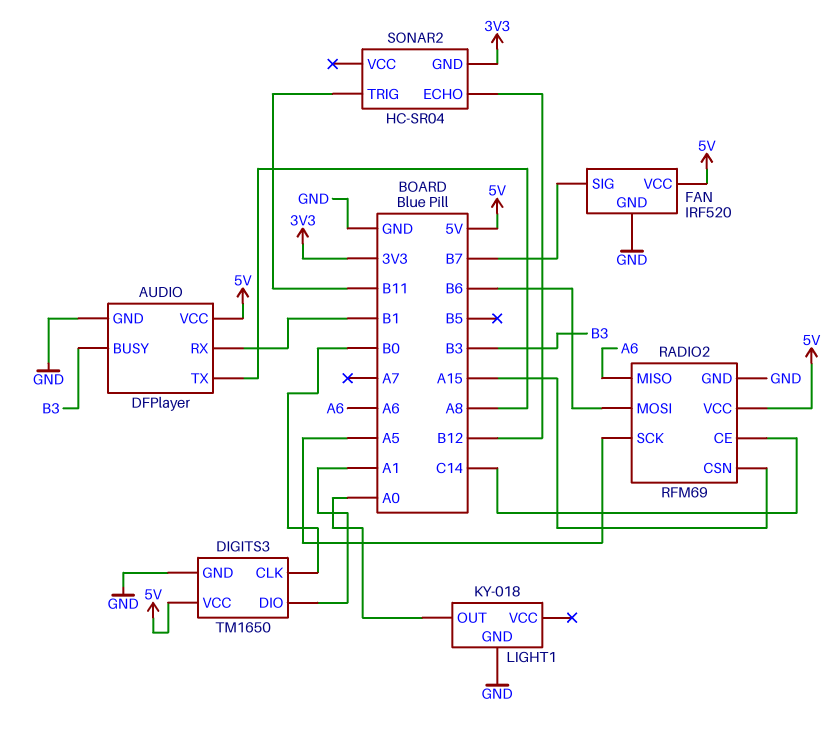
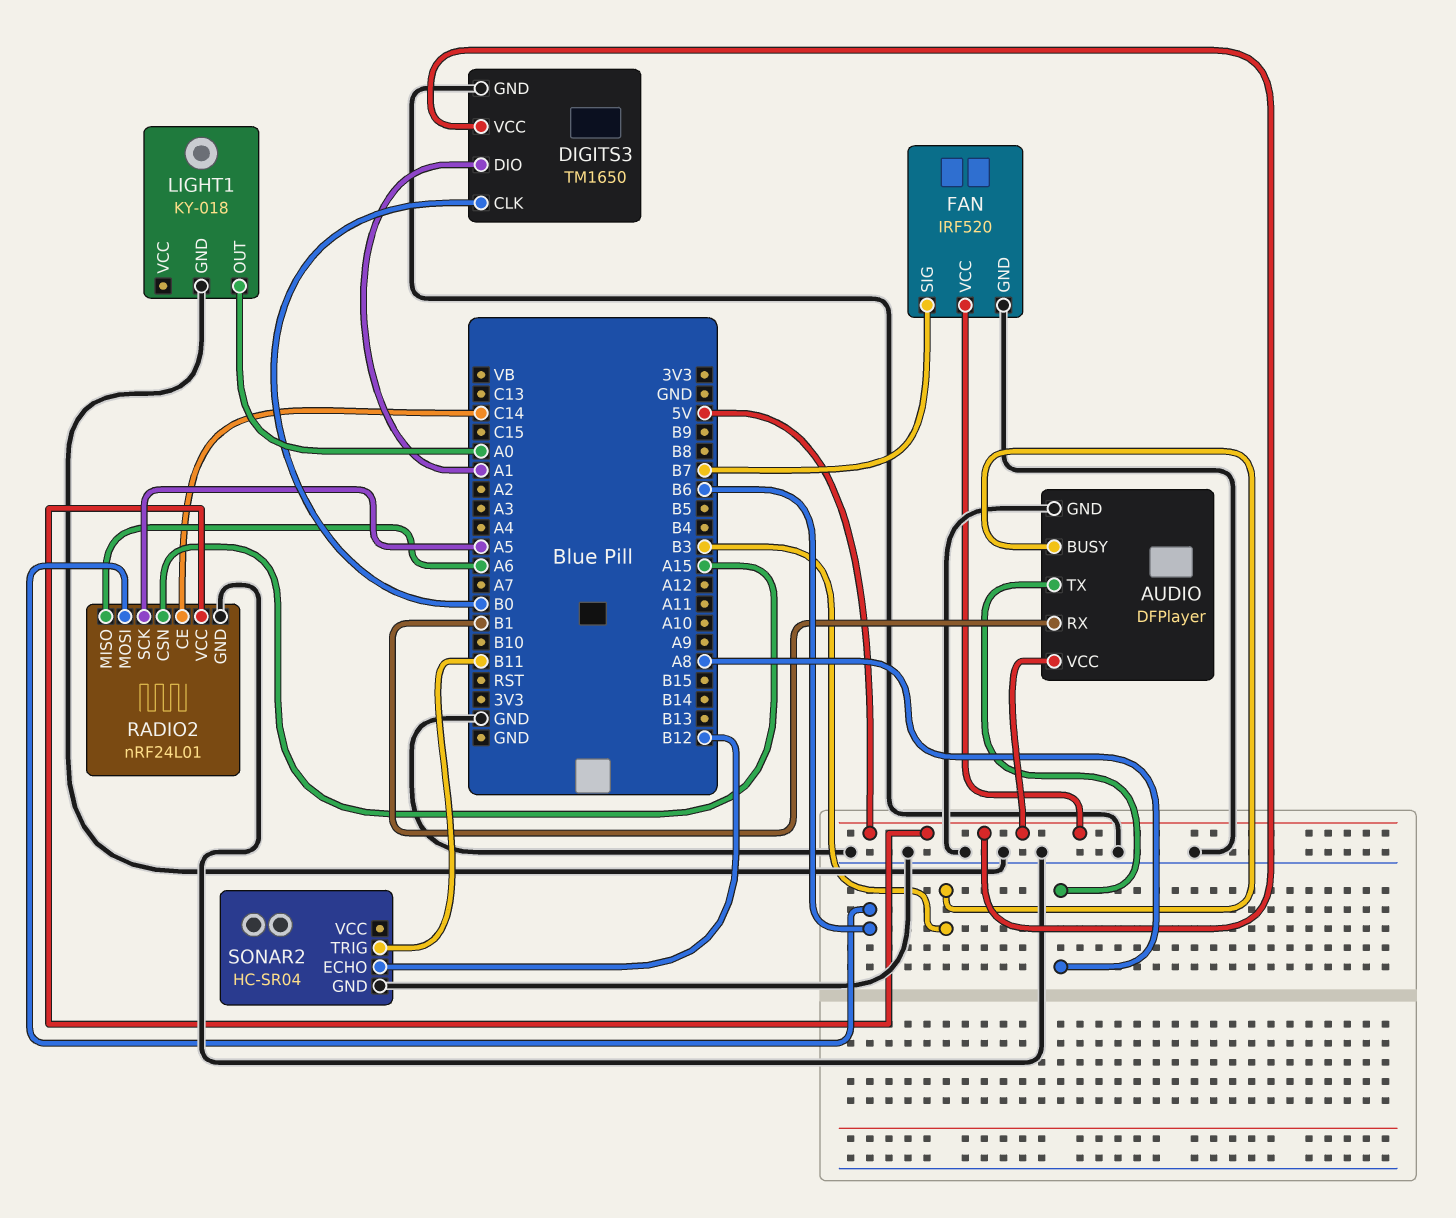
RADIO2: RFM69 -> nRF24L01
SONAR2 pin GND: 3V3 -> GND

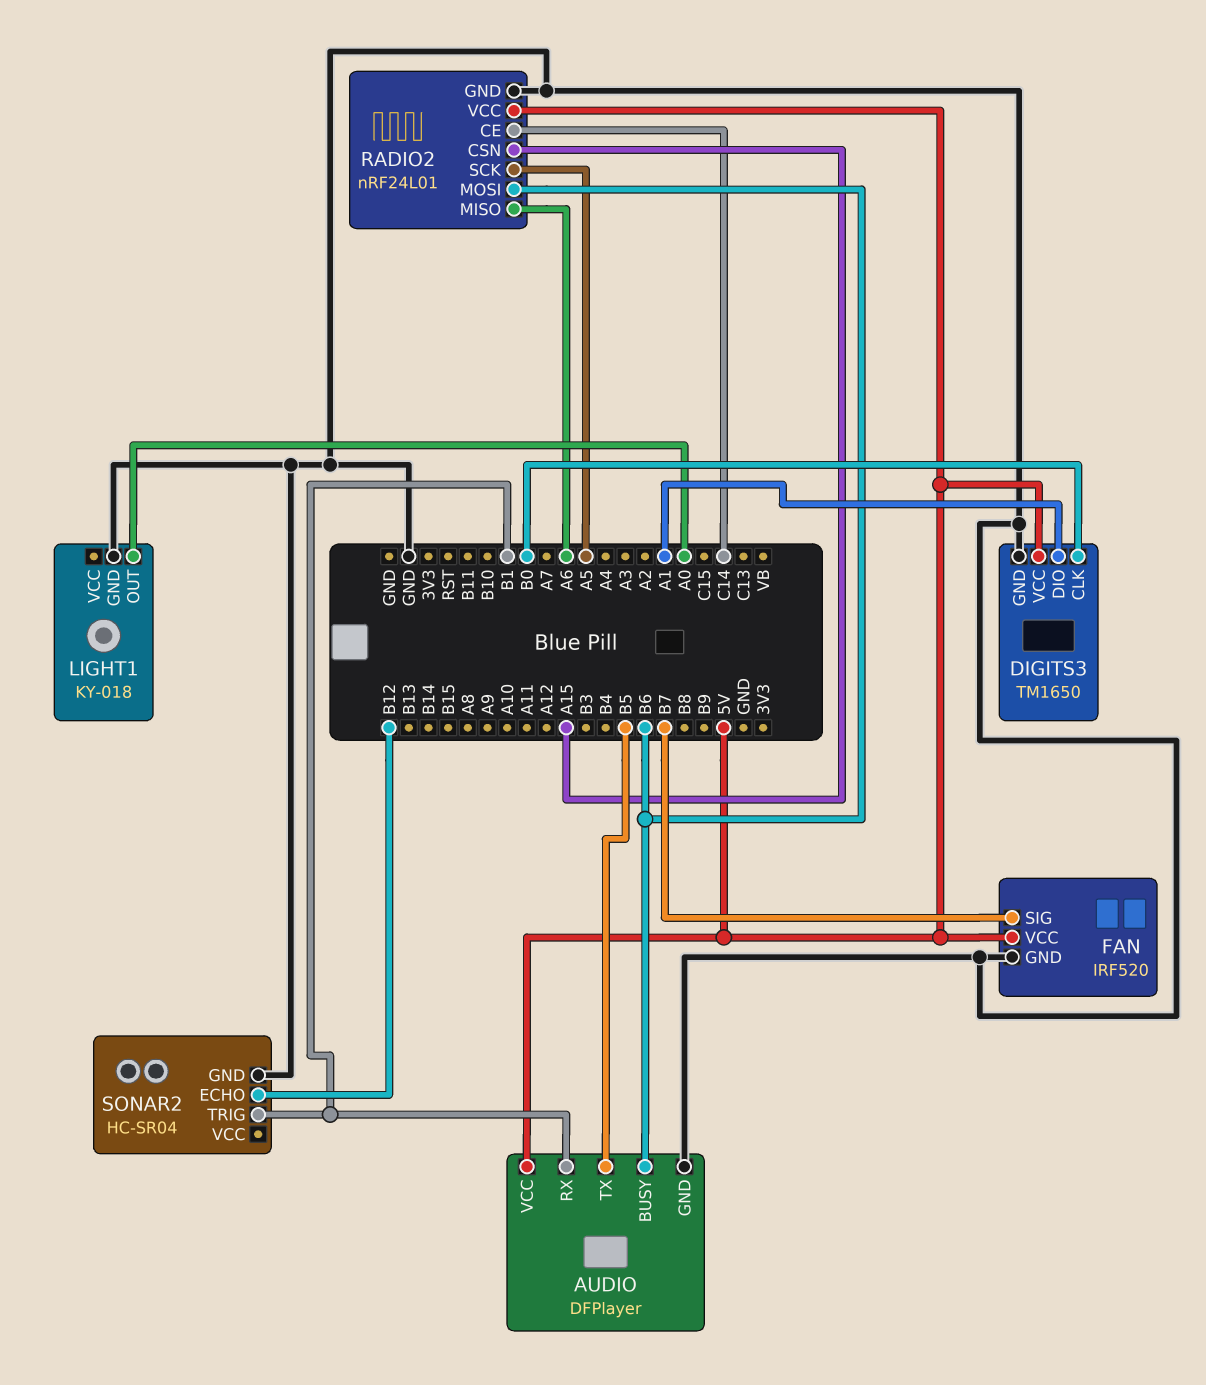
AUDIO pin BUSY: B3 -> B6
AUDIO pin TX: A8 -> B5
SONAR2 pin TRIG: B11 -> B1

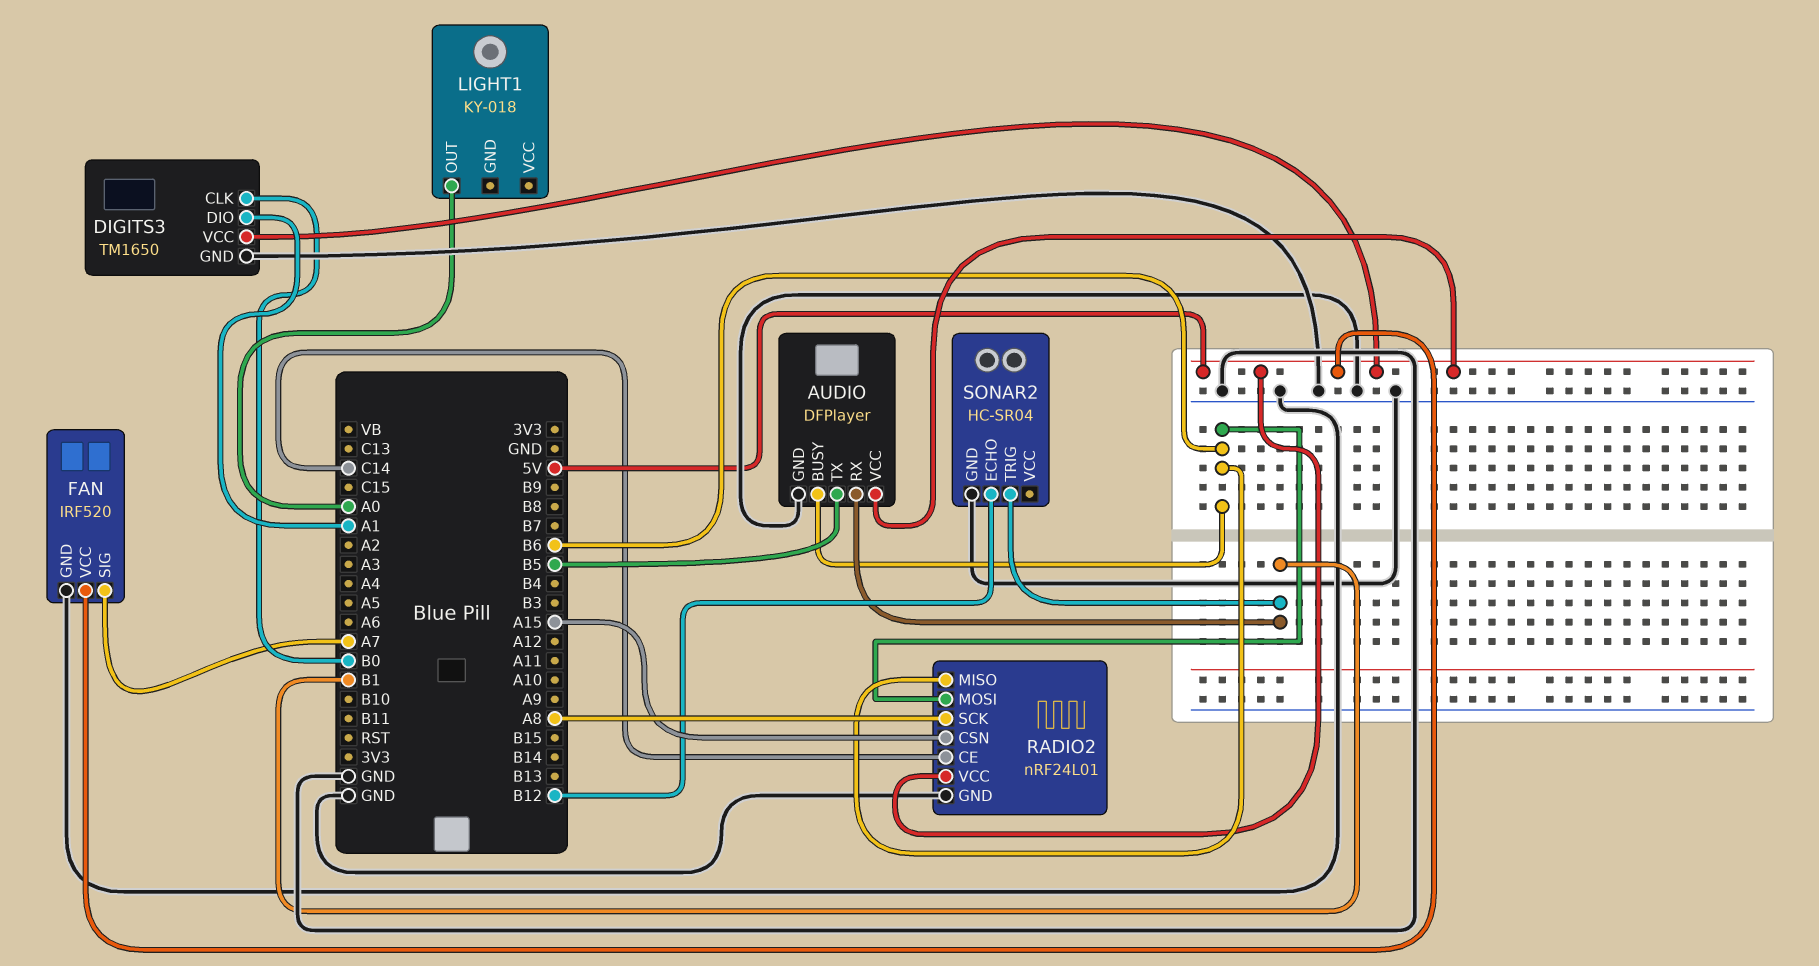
FAN pin SIG: B7 -> A7
LIGHT1 pin GND: GND -> none
RADIO2 pin MISO: A6 -> B6
RADIO2 pin SCK: A5 -> A8

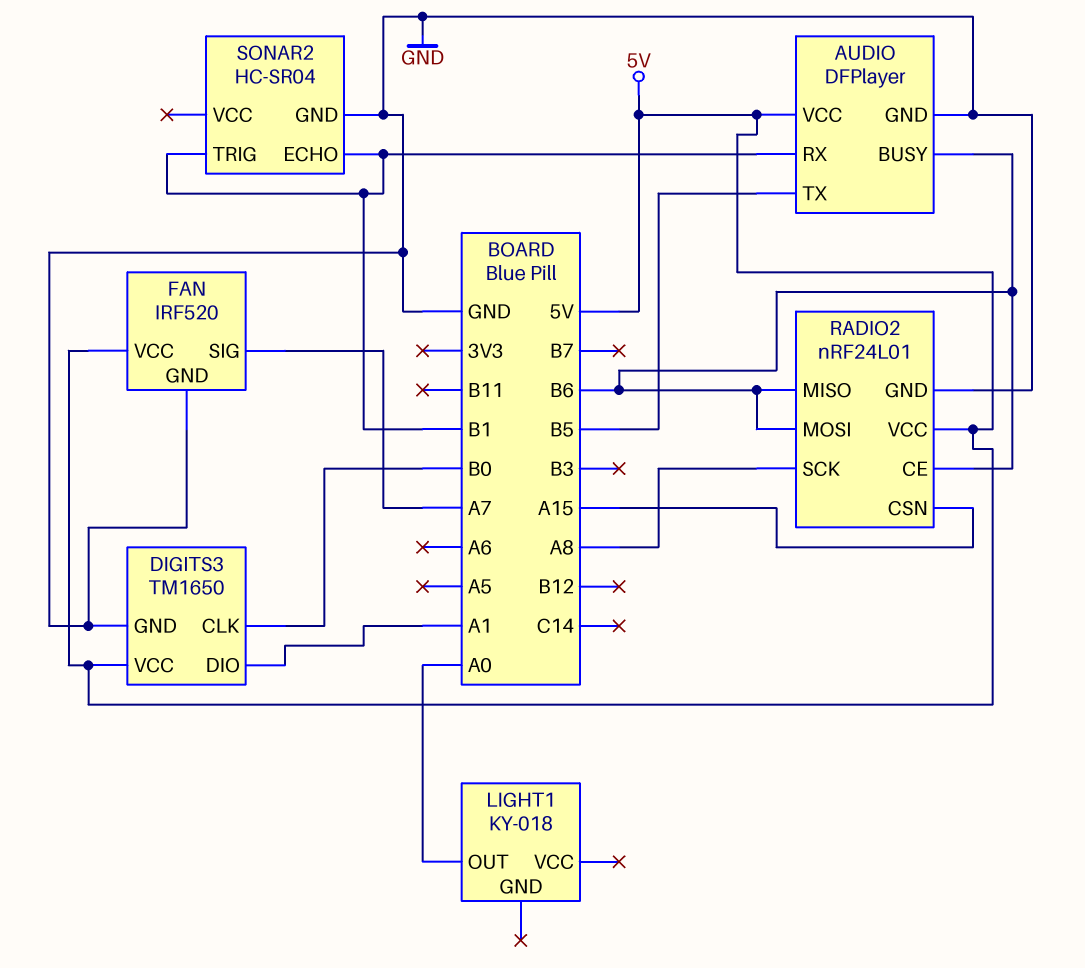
RADIO2 pin CE: C14 -> B6
SONAR2 pin ECHO: B12 -> B1

